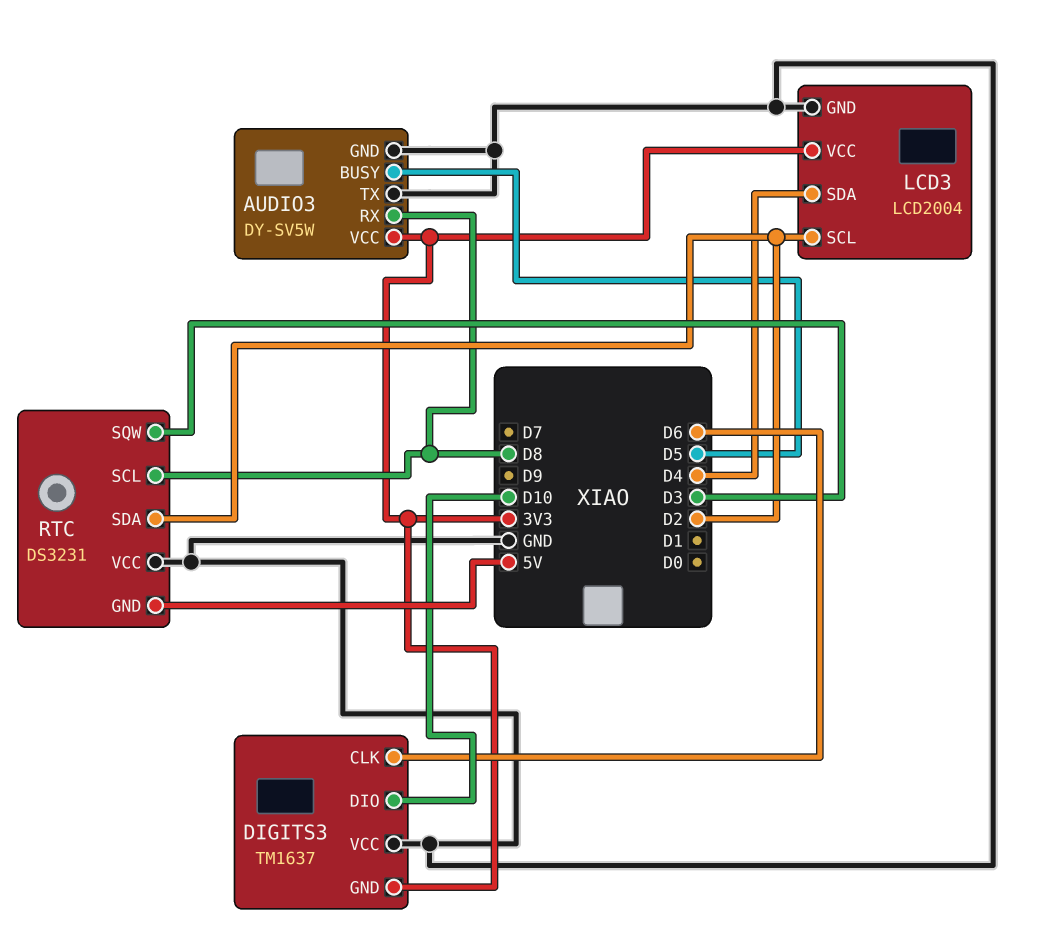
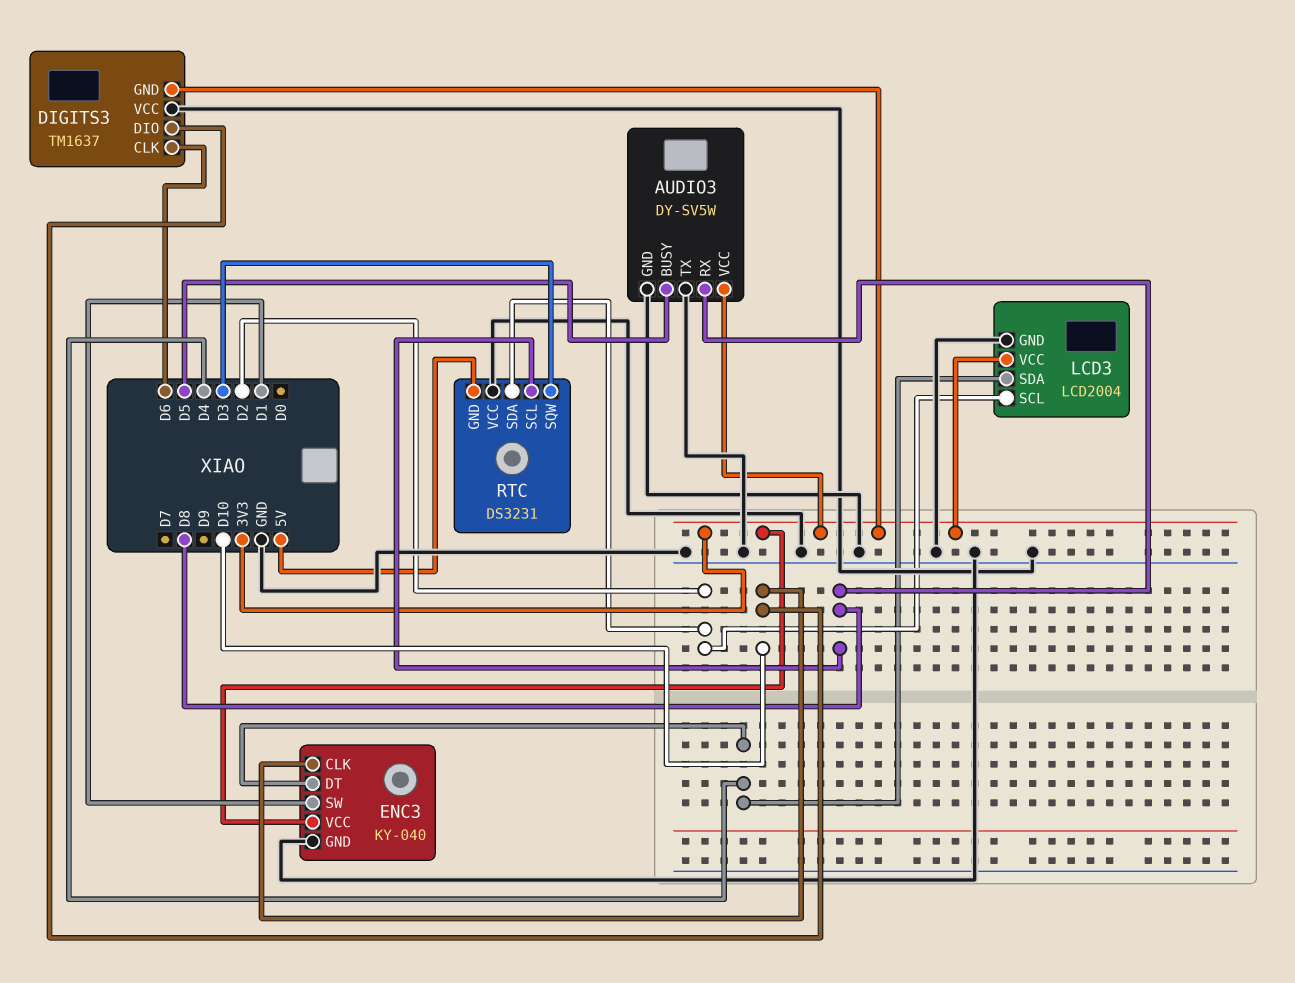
ENC3: none -> KY-040
ENC3 pin CLK: none -> D10
ENC3 pin DT: none -> D4
ENC3 pin GND: none -> GND
ENC3 pin SW: none -> D1
ENC3 pin VCC: none -> 3V3

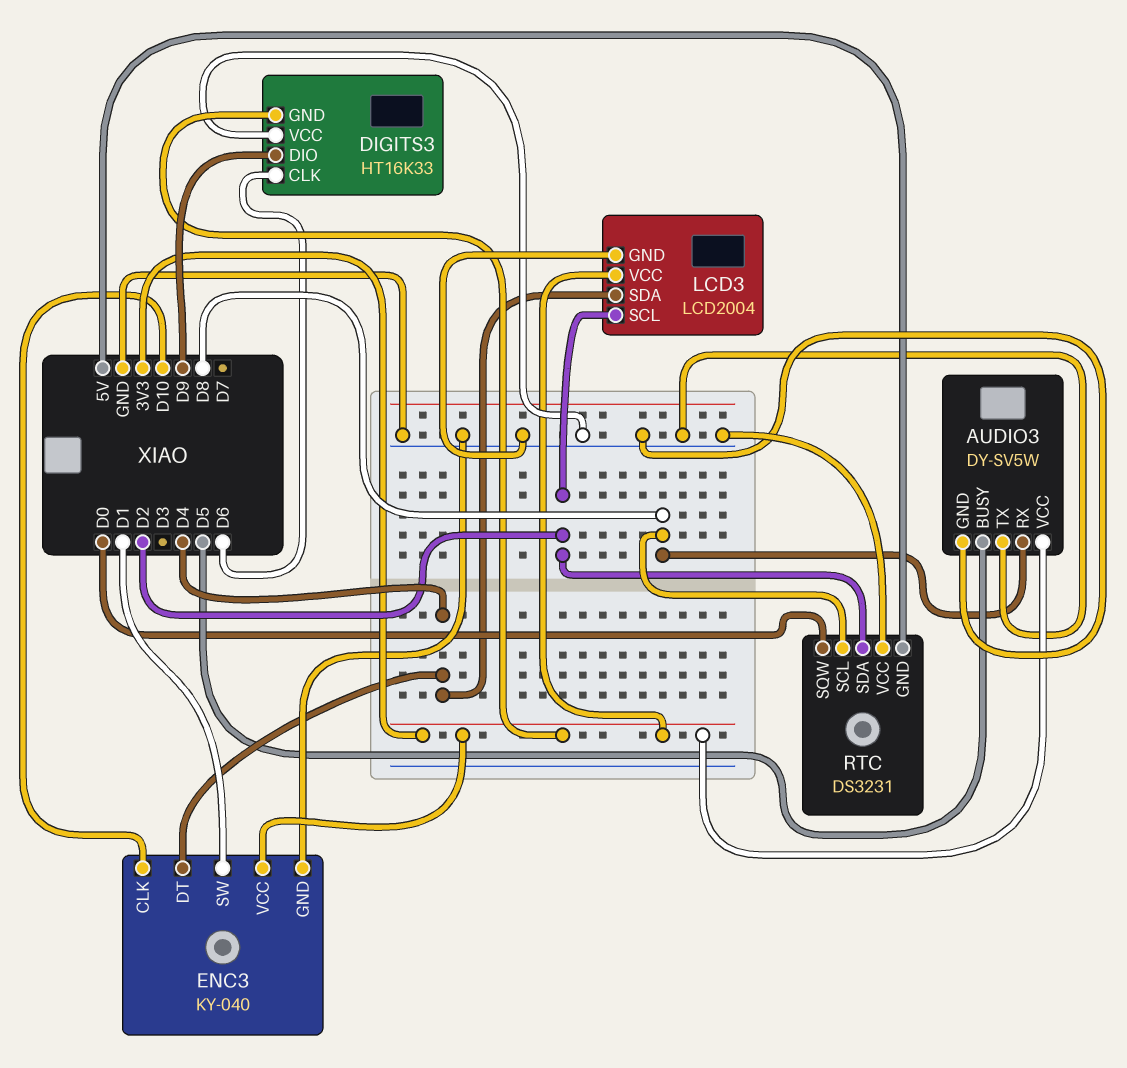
DIGITS3: TM1637 -> HT16K33
DIGITS3 pin DIO: D10 -> D9
RTC pin SQW: D3 -> D0

